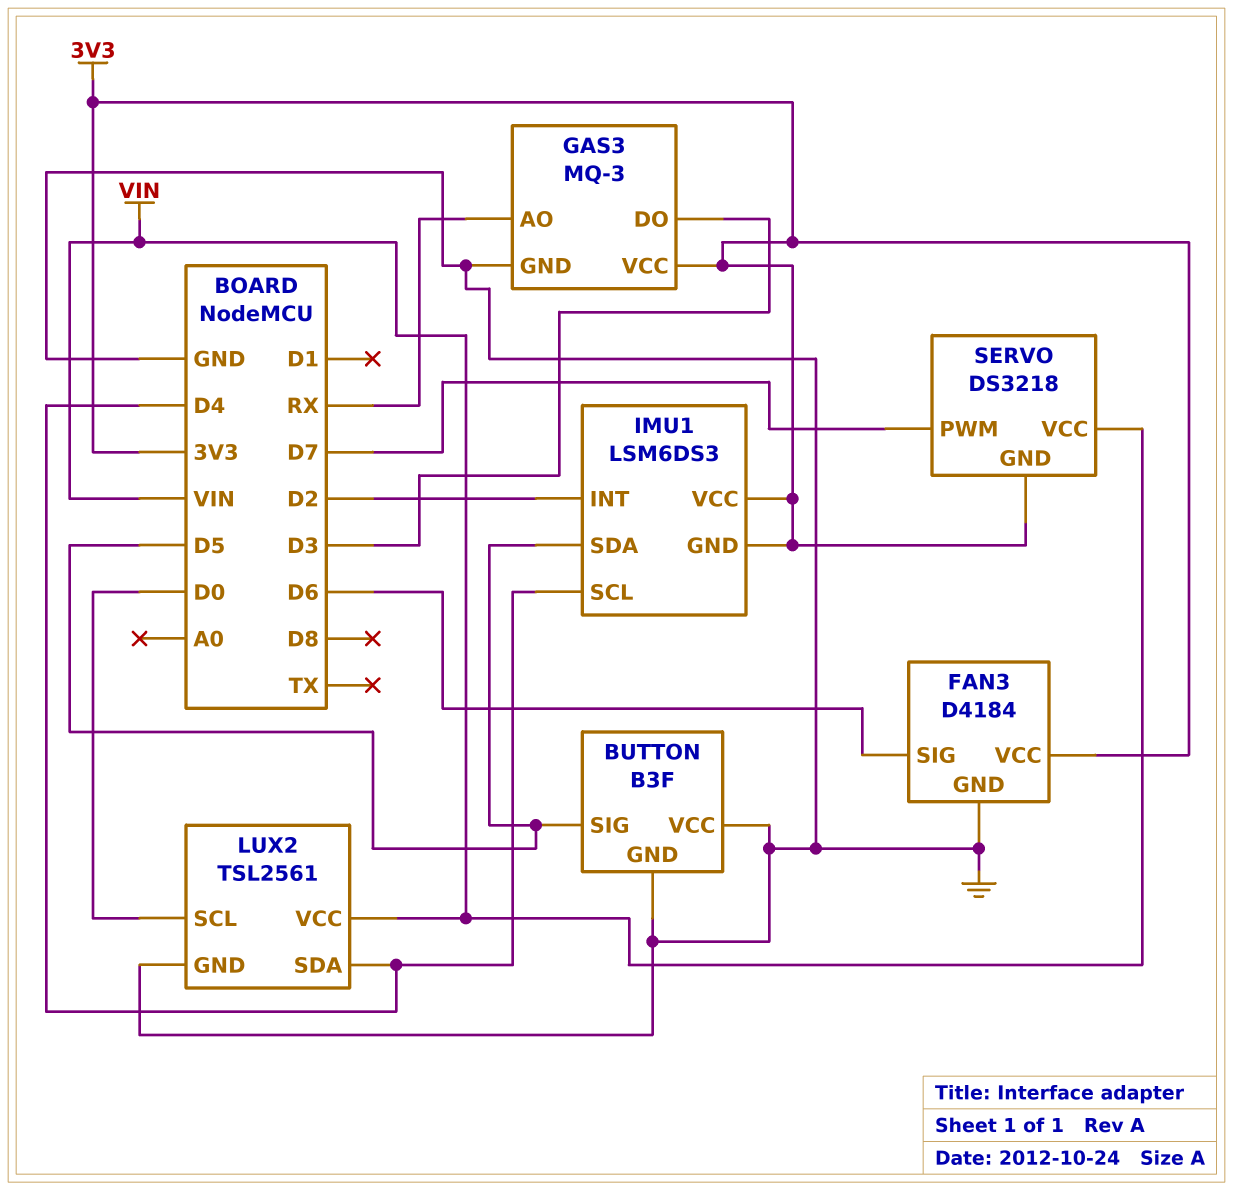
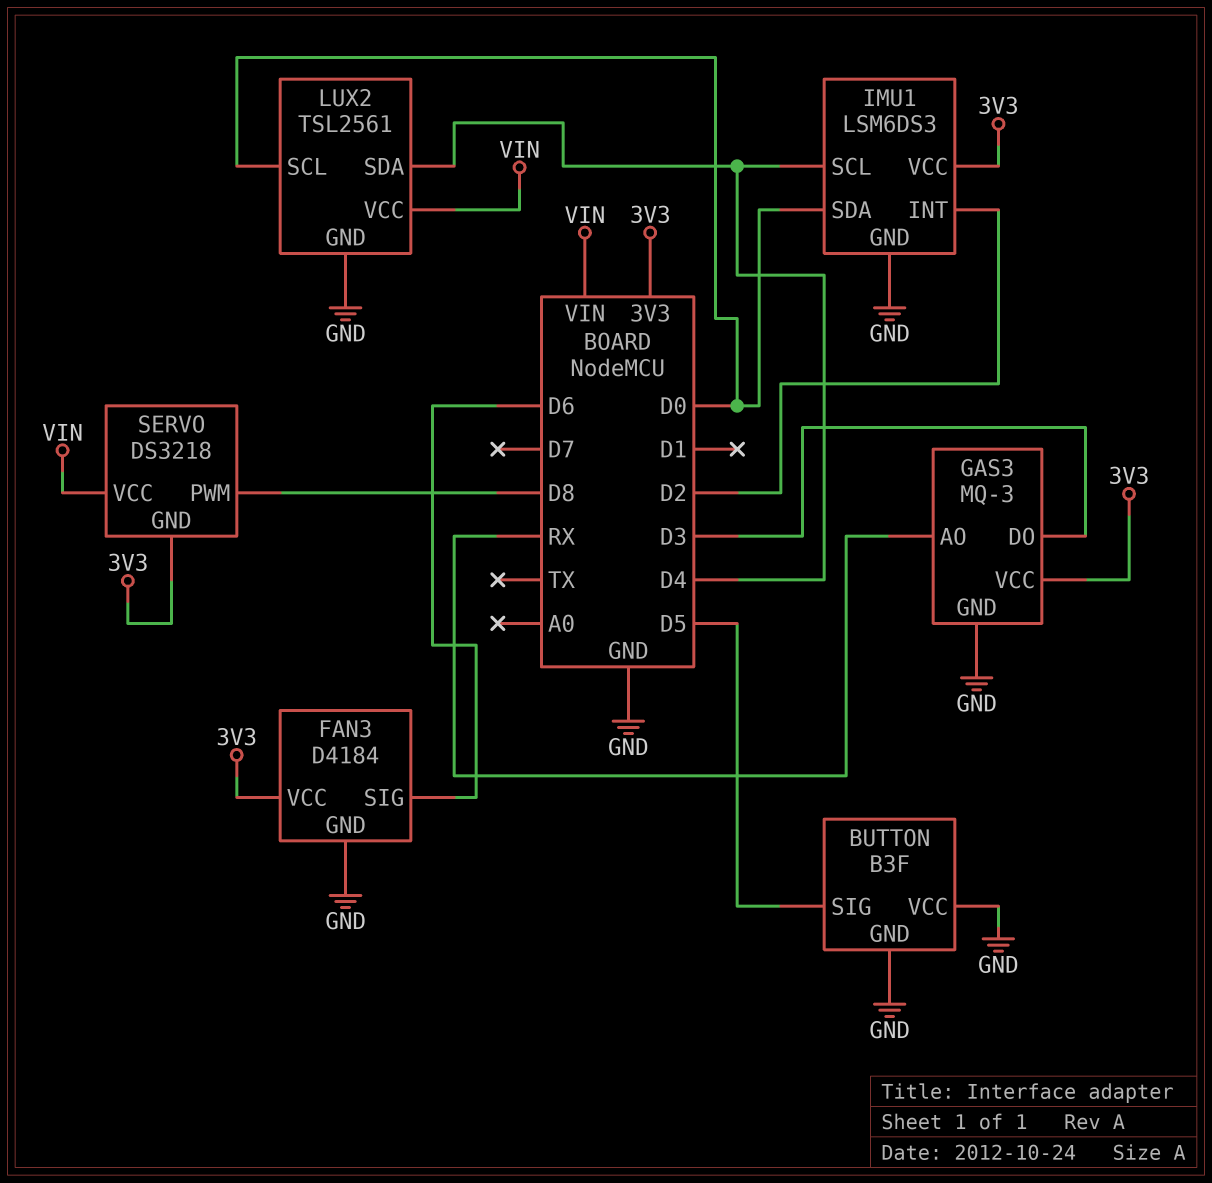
IMU1 pin GND: 3V3 -> GND
IMU1 pin SDA: D5 -> D0
SERVO pin PWM: D7 -> D8

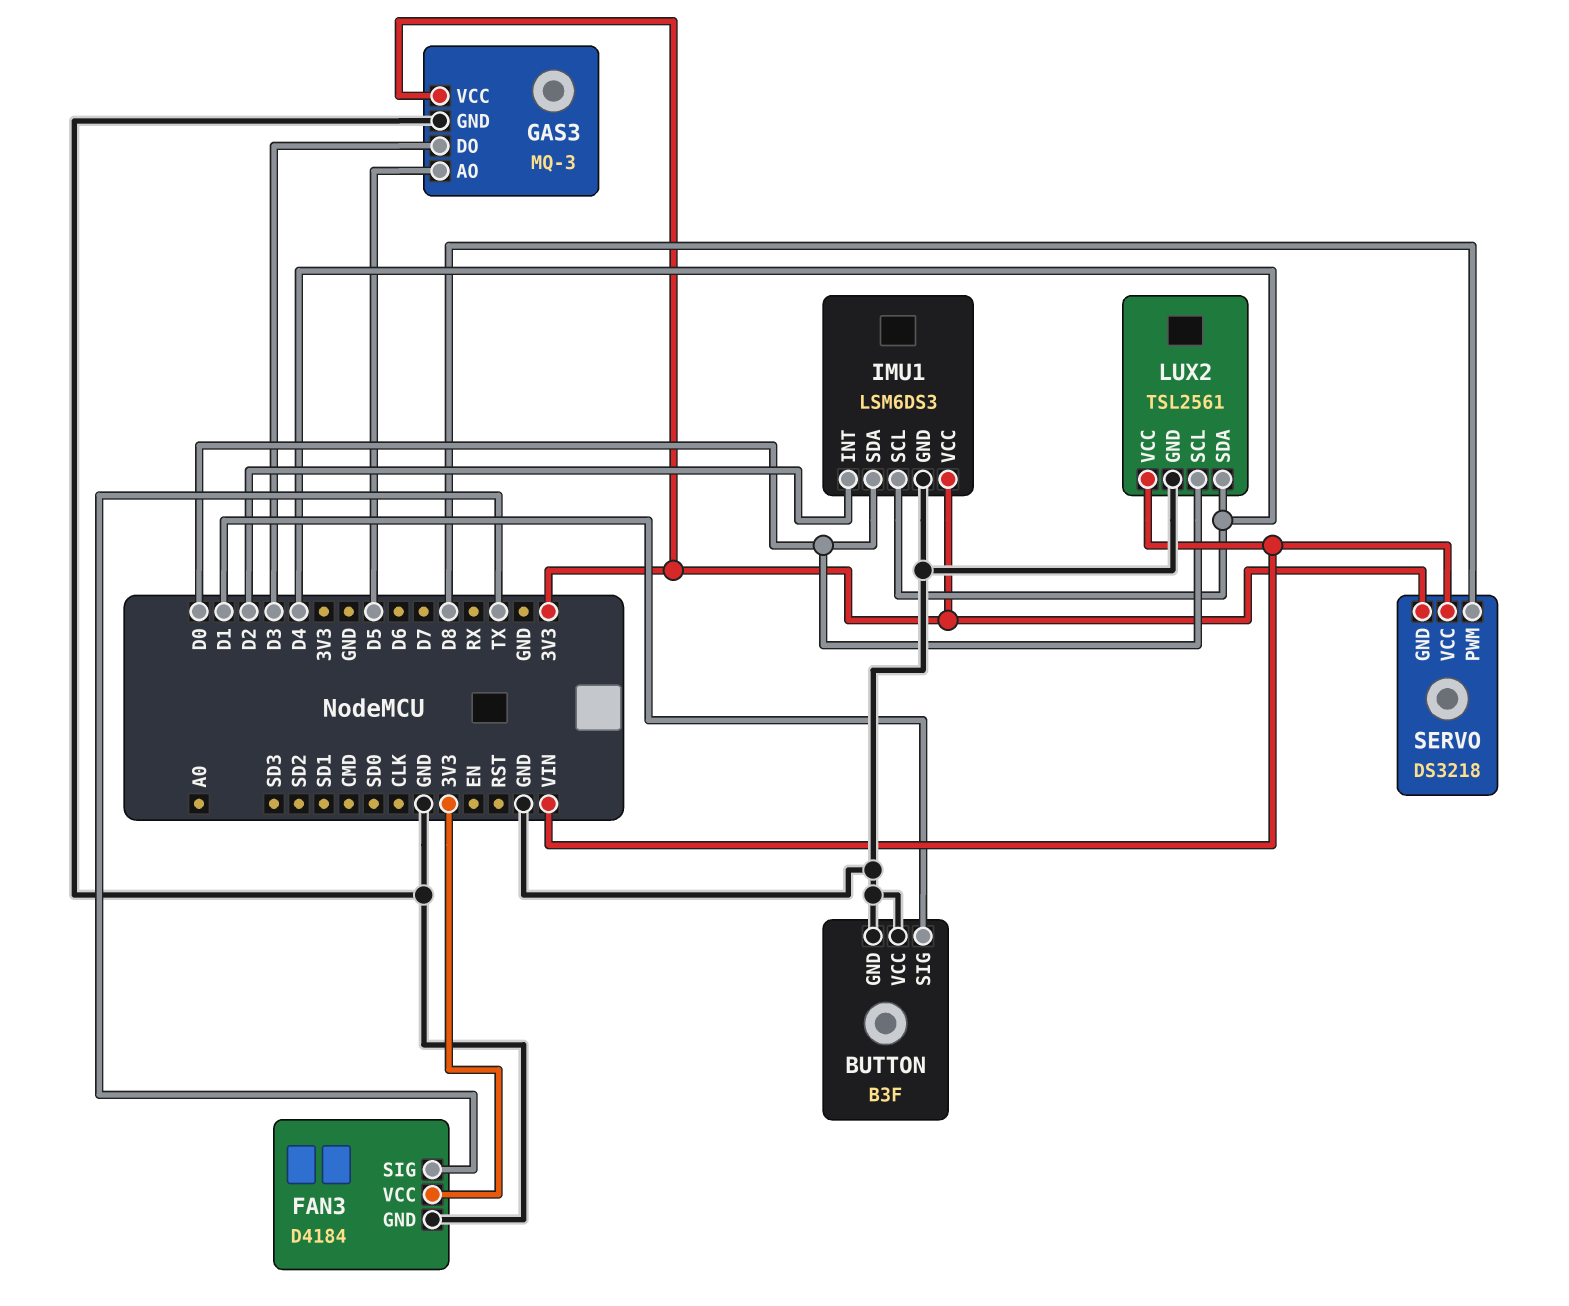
BUTTON pin SIG: D5 -> D1
FAN3 pin SIG: D6 -> TX
GAS3 pin AO: RX -> D5

